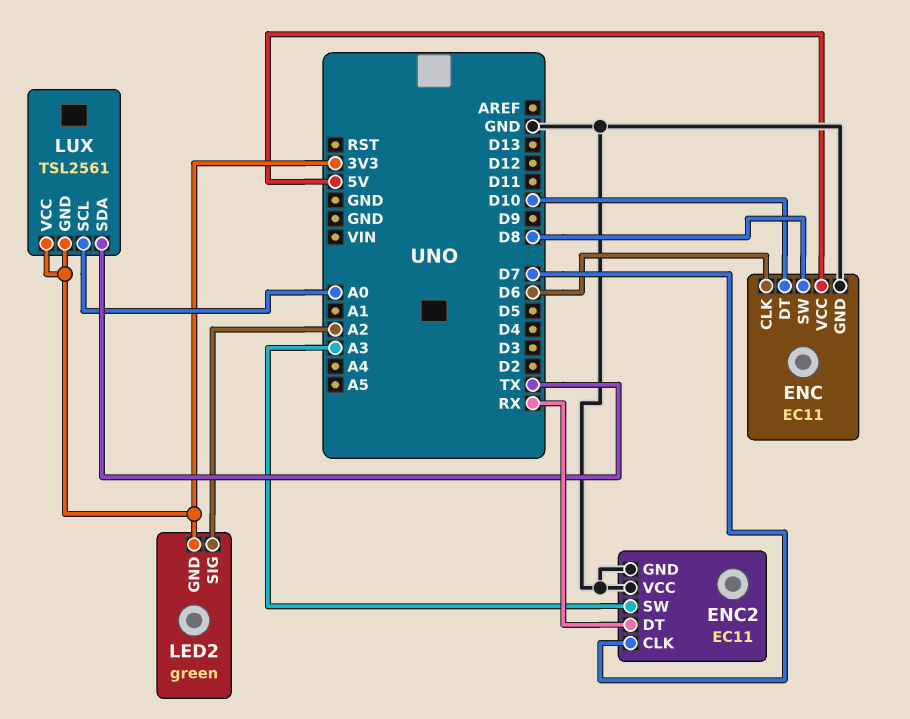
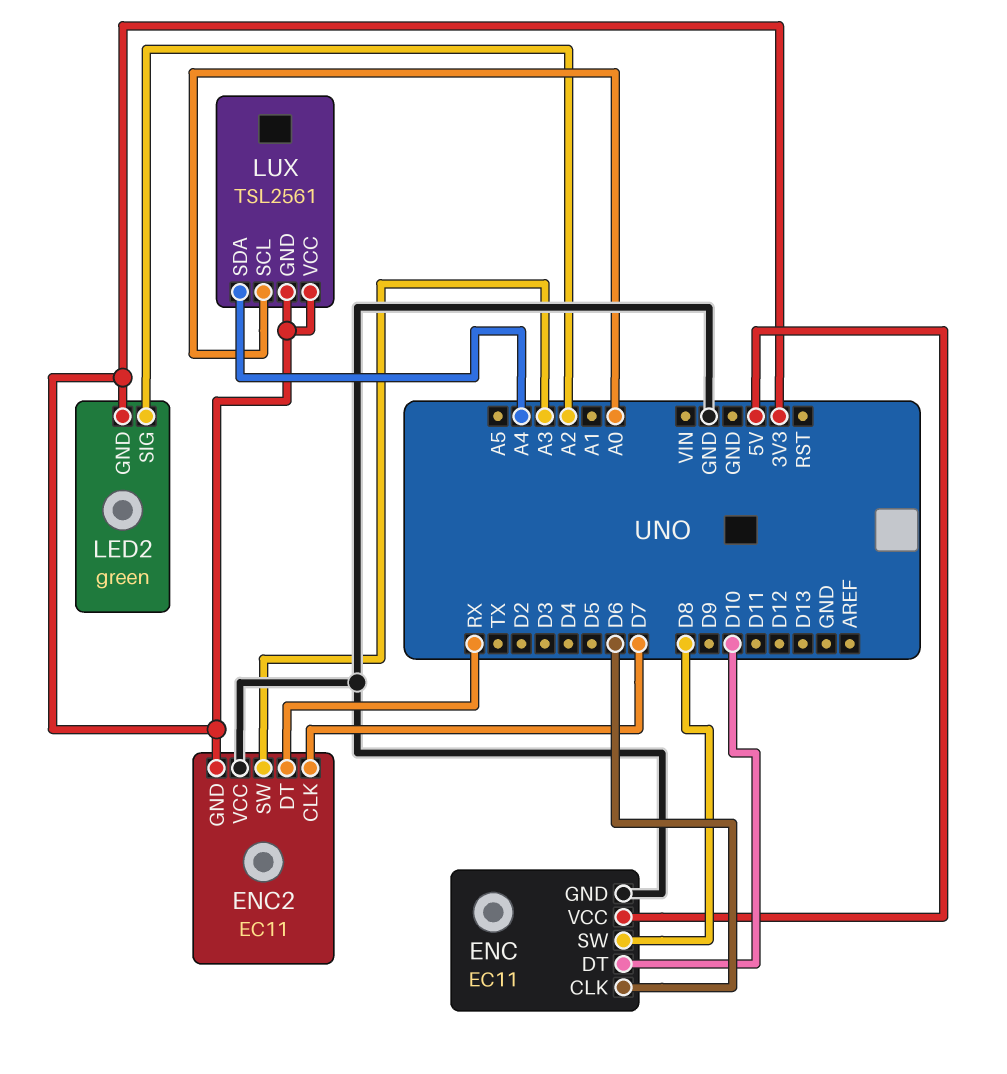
ENC2 pin GND: GND -> 3V3
LUX pin SDA: TX -> A4

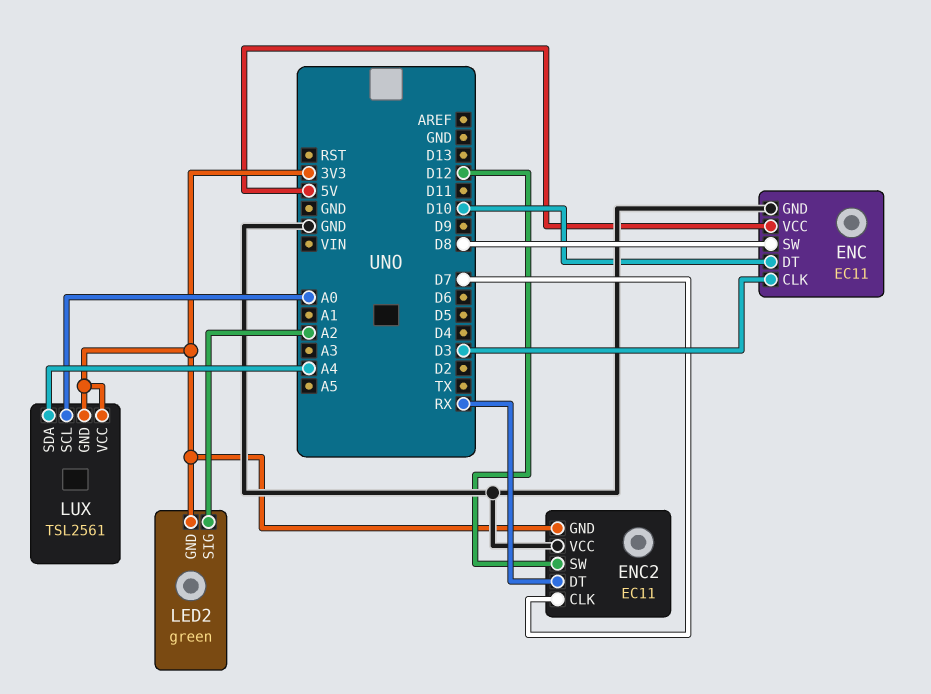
ENC pin CLK: D6 -> D3
ENC2 pin SW: A3 -> D12

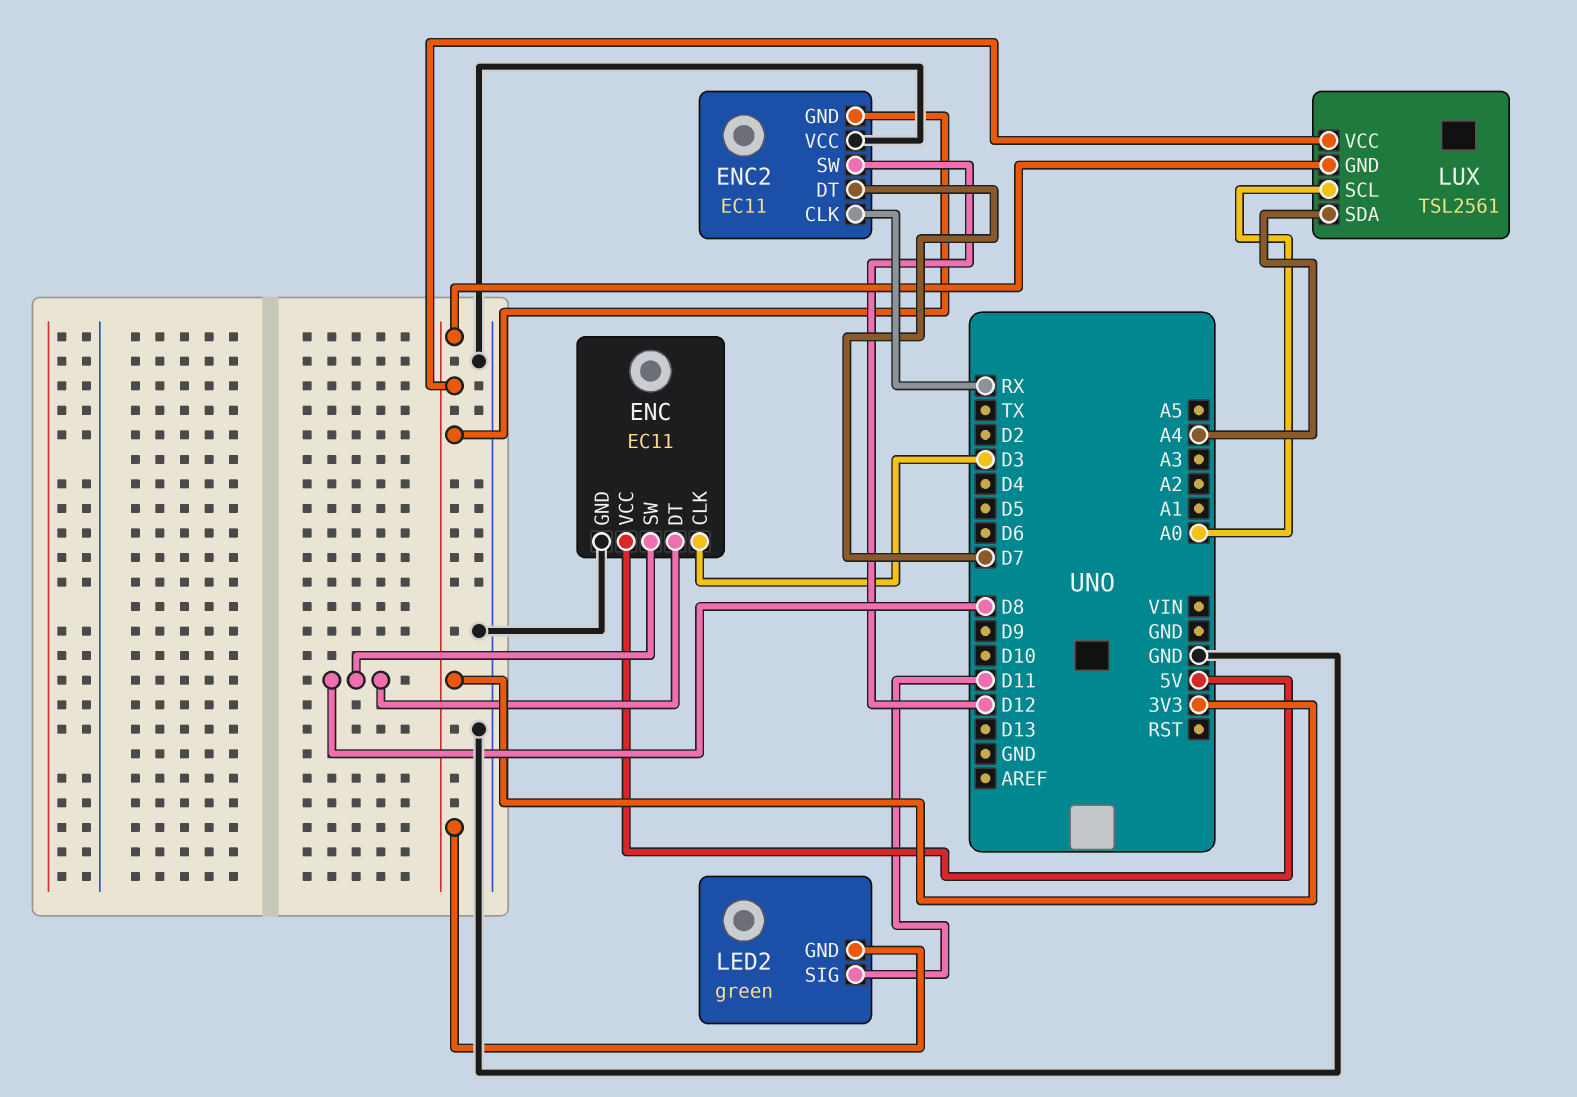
ENC pin DT: D10 -> D8
ENC2 pin CLK: D7 -> RX
ENC2 pin DT: RX -> D7
LED2 pin SIG: A2 -> D11

